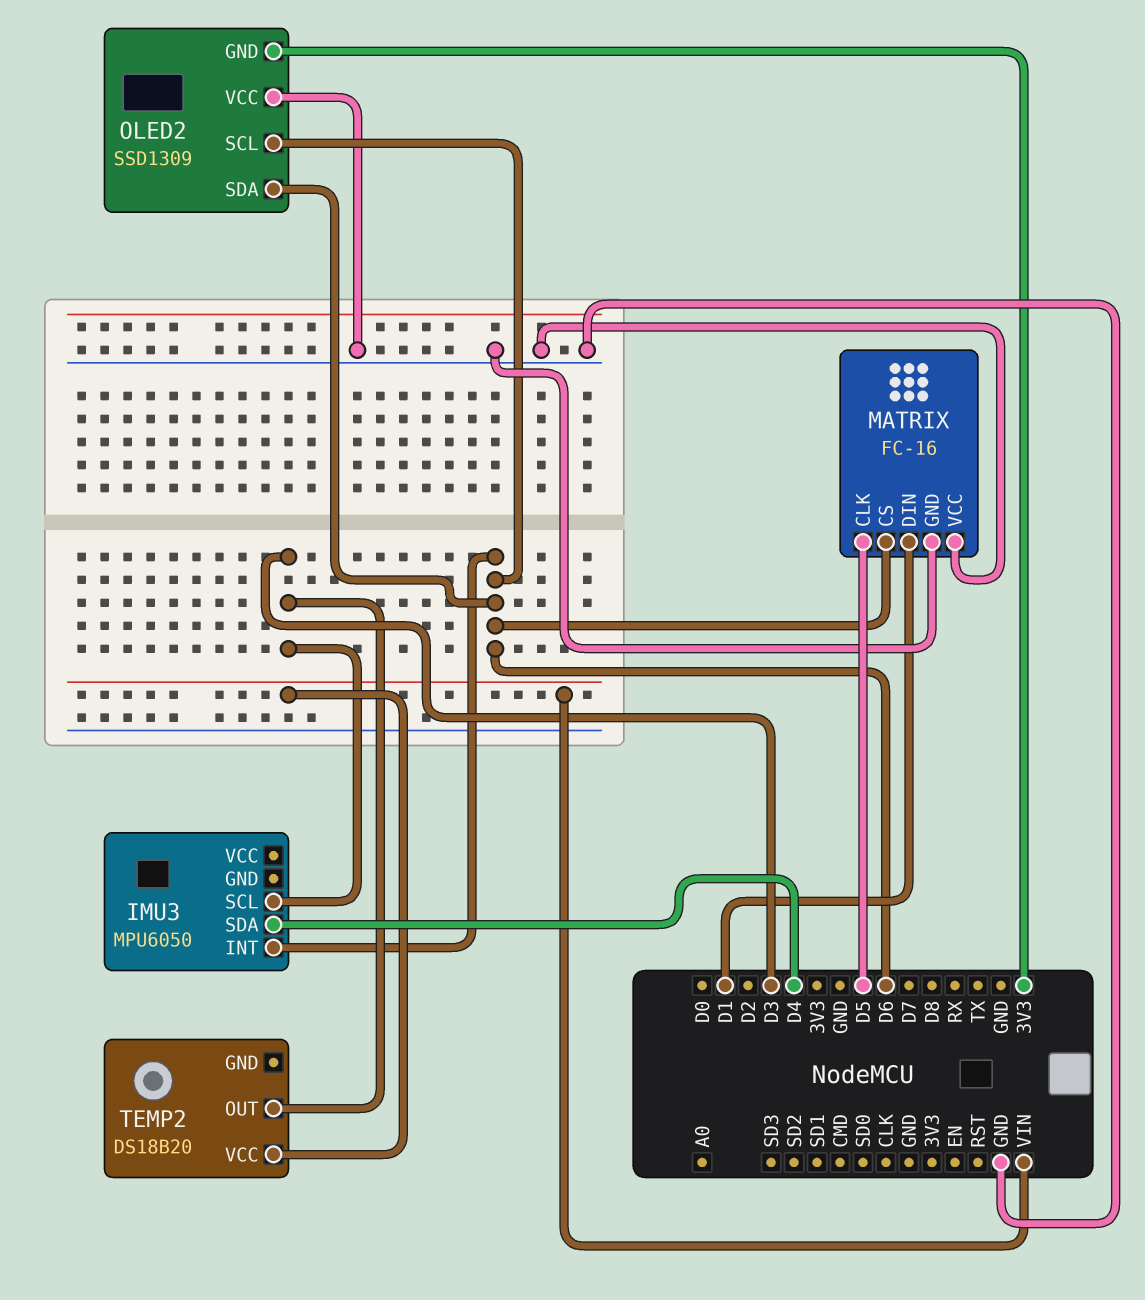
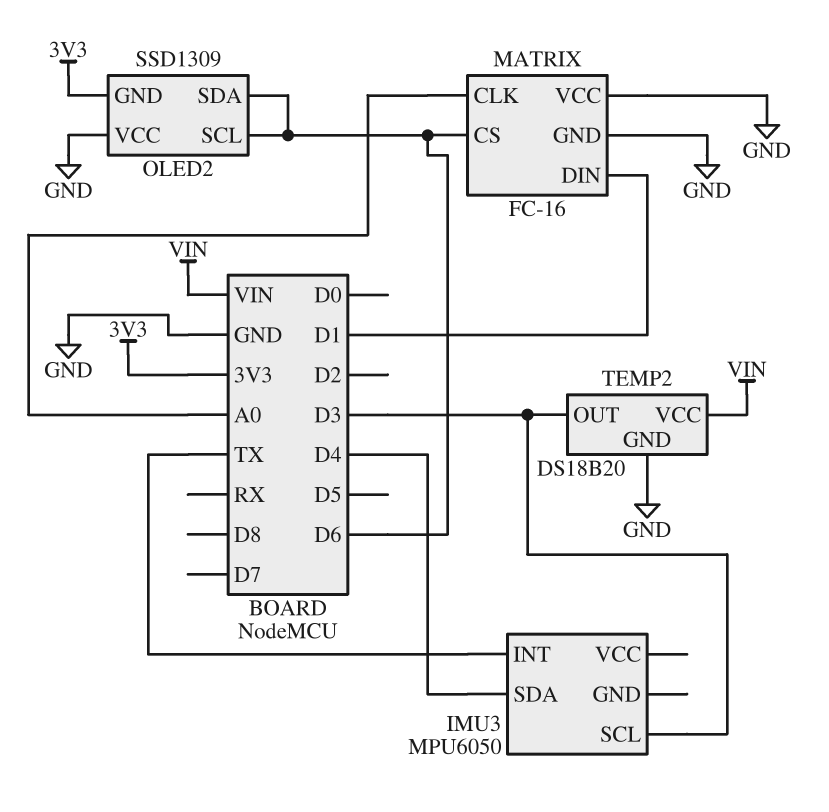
IMU3 pin INT: D6 -> TX
MATRIX pin CLK: D5 -> A0
TEMP2 pin GND: none -> GND

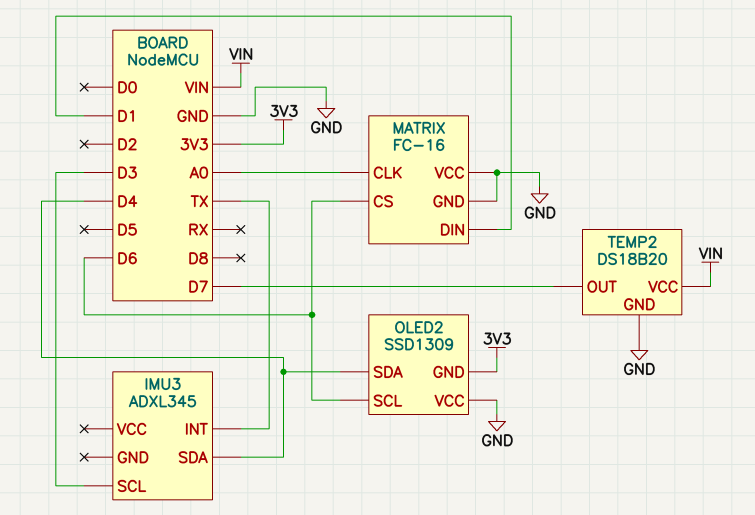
IMU3: MPU6050 -> ADXL345
OLED2 pin SDA: D6 -> D4
TEMP2 pin OUT: D3 -> D7

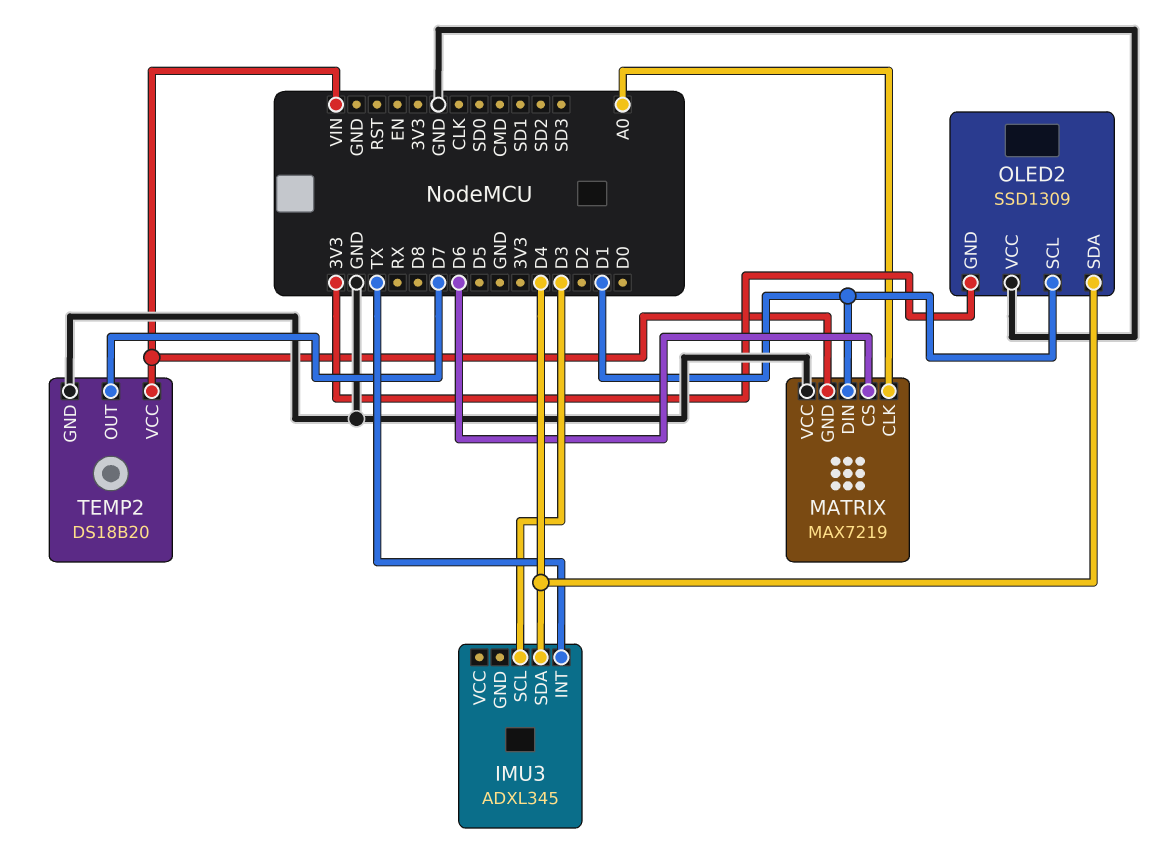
MATRIX: FC-16 -> MAX7219
MATRIX pin GND: GND -> VIN
OLED2 pin SCL: D6 -> D1

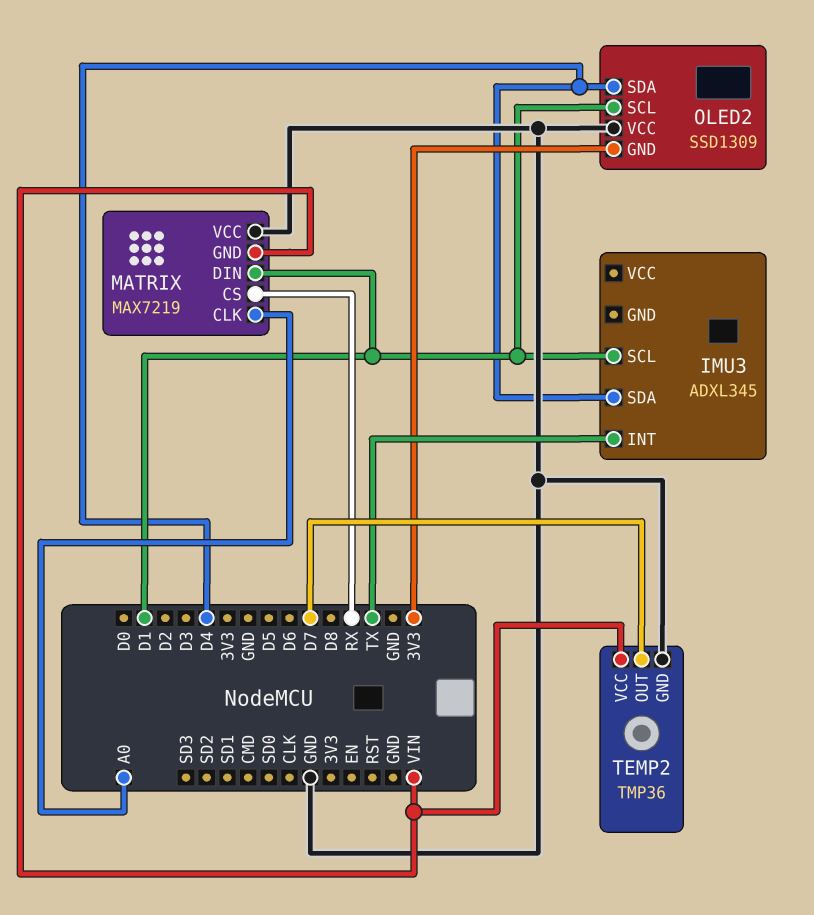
IMU3 pin SCL: D3 -> D1
MATRIX pin CS: D6 -> RX
TEMP2: DS18B20 -> TMP36

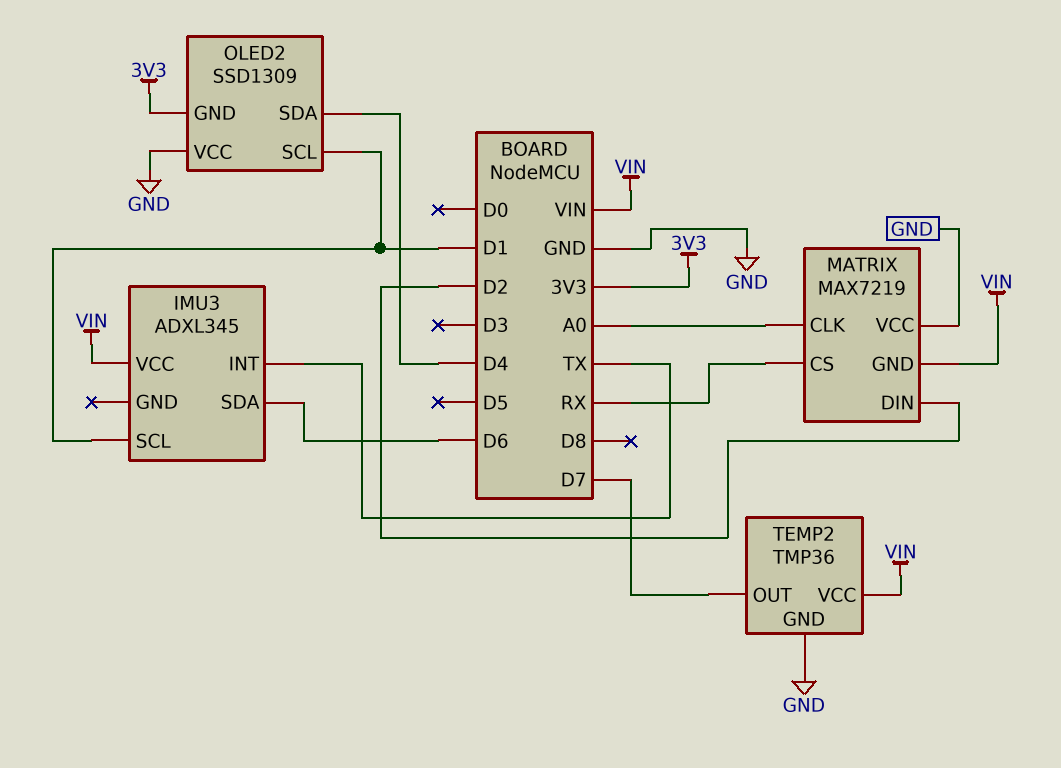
IMU3 pin SDA: D4 -> D6
IMU3 pin VCC: none -> VIN
MATRIX pin DIN: D1 -> D2

